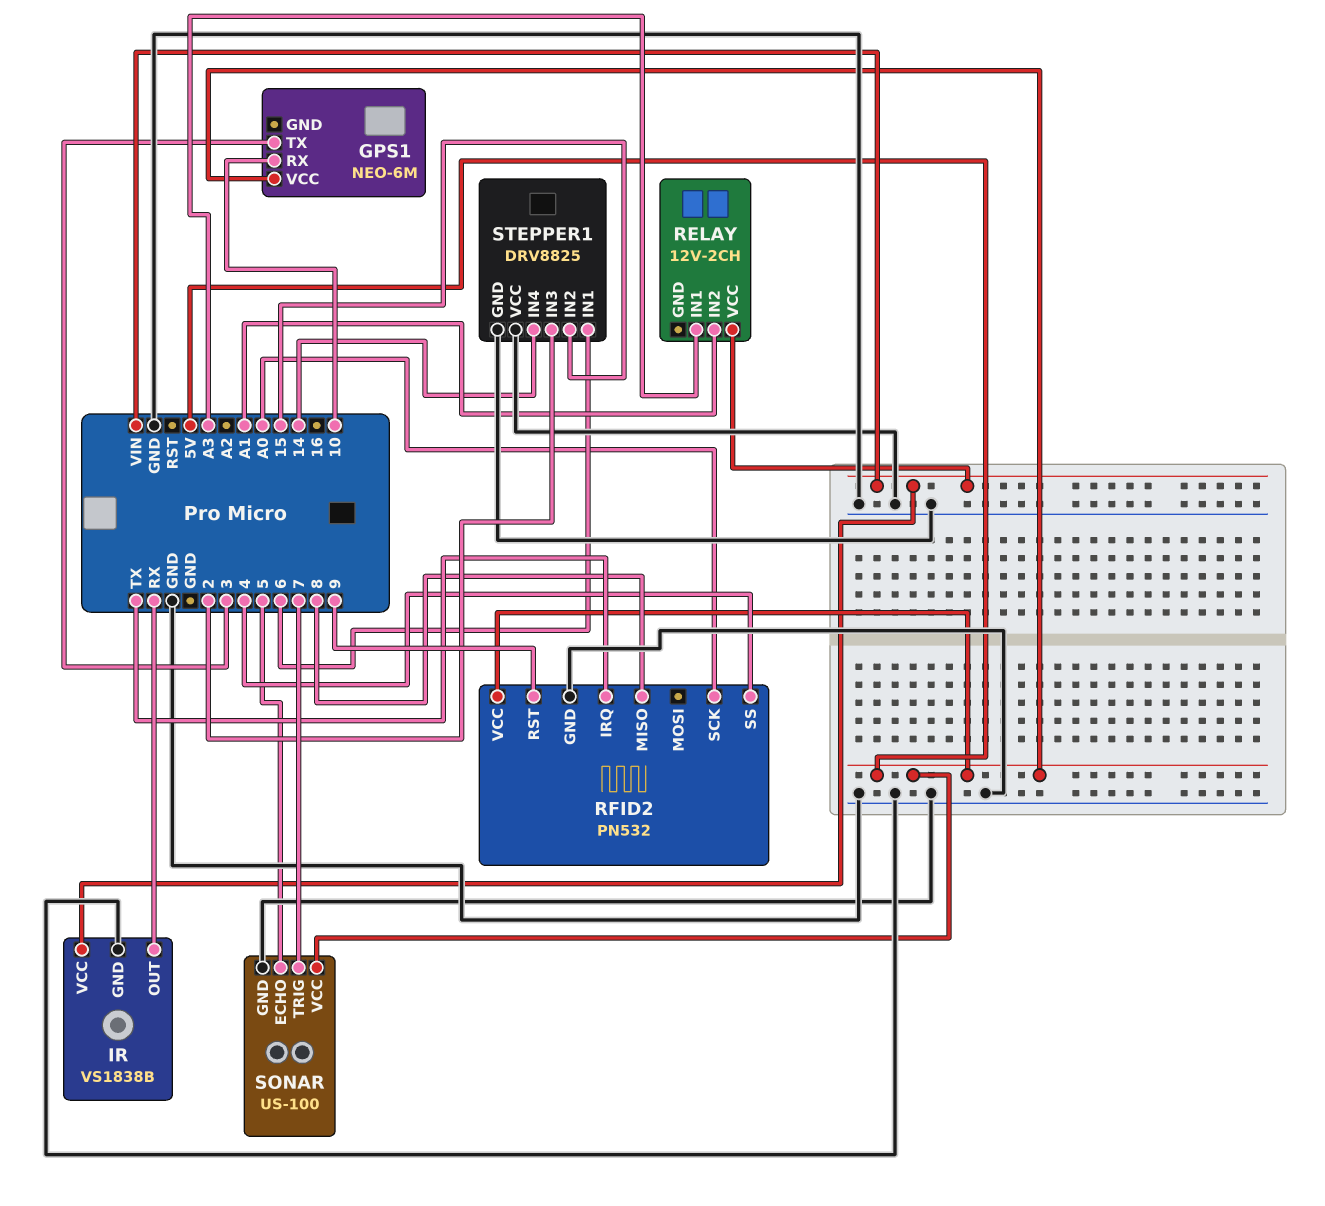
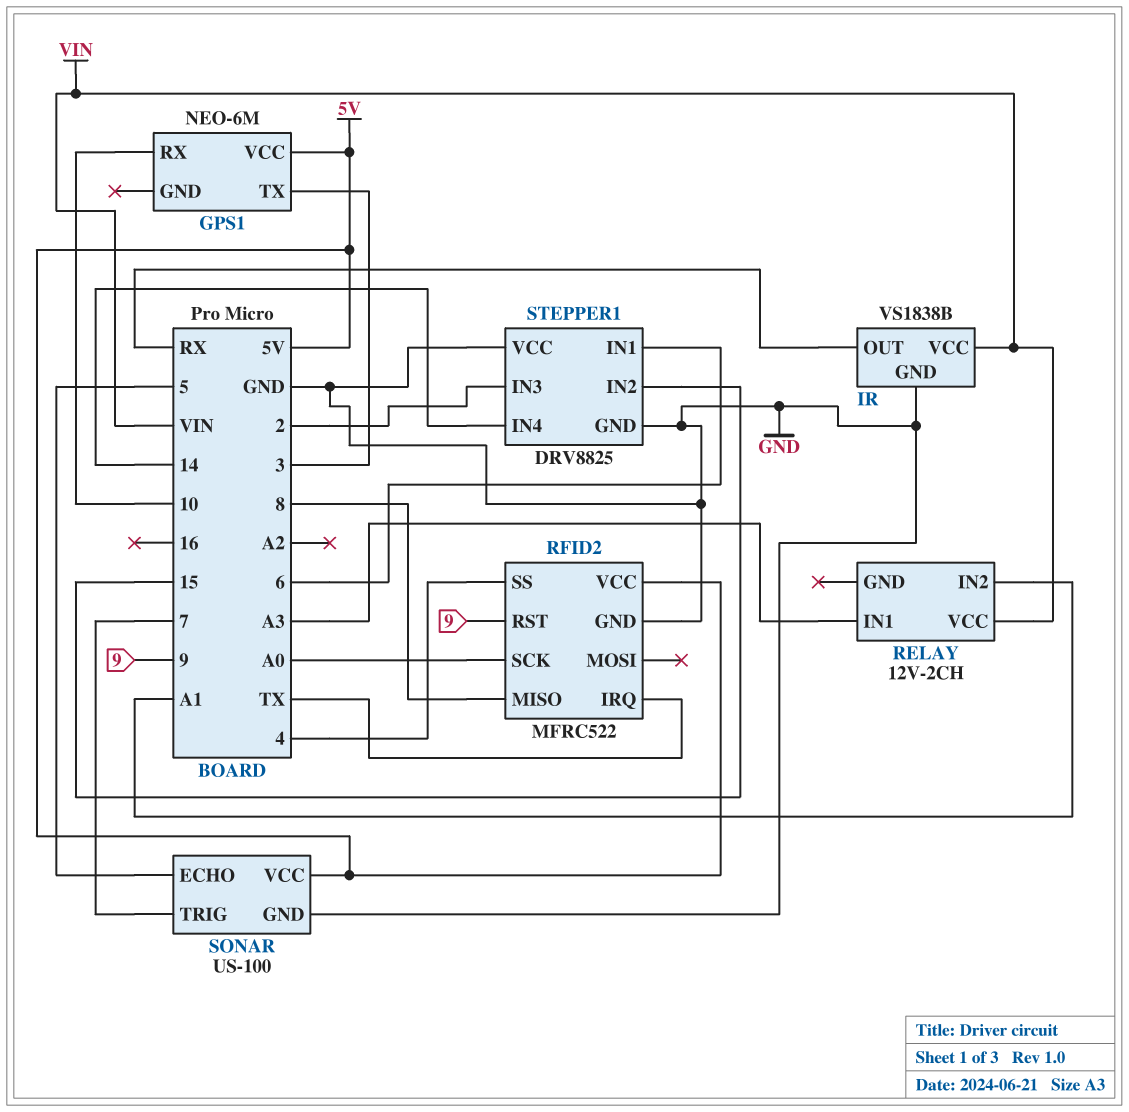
RFID2: PN532 -> MFRC522

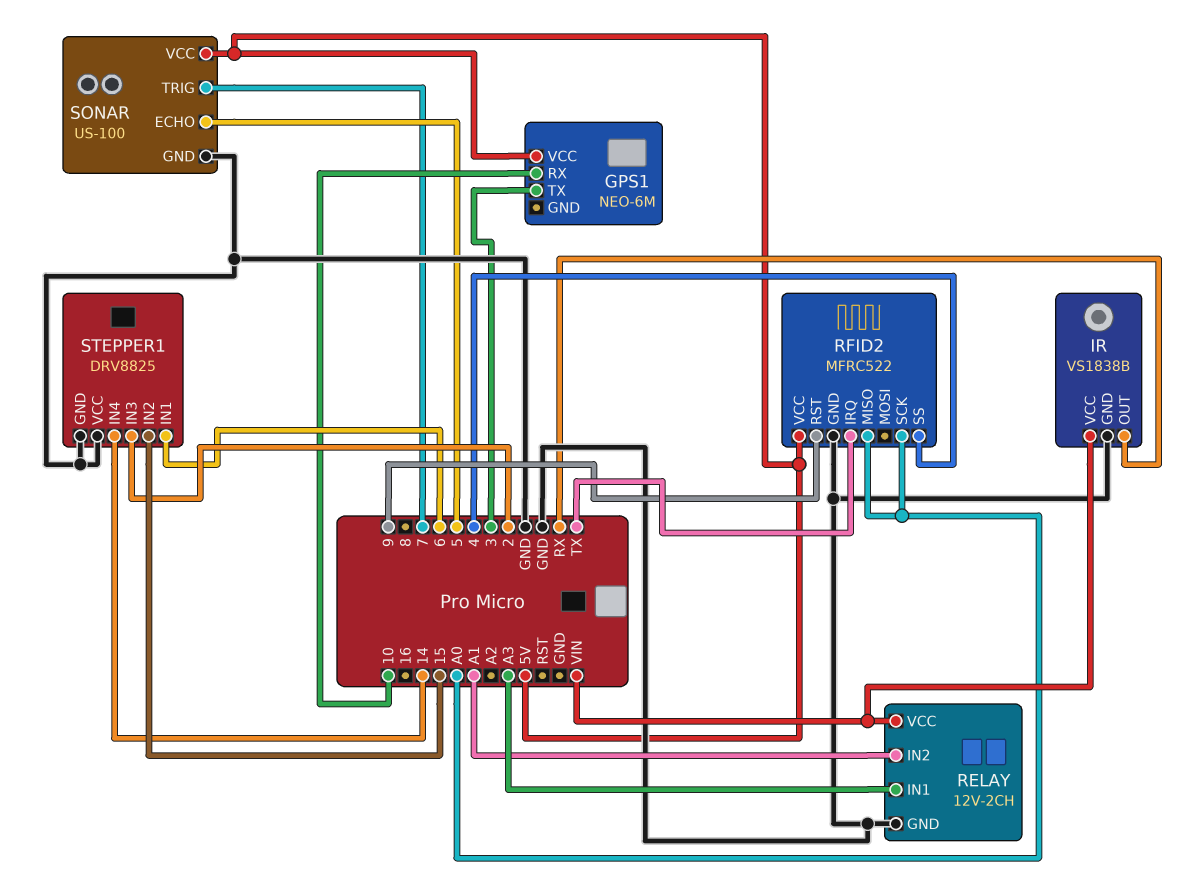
RELAY pin GND: none -> GND
RFID2 pin MISO: 8 -> A0

